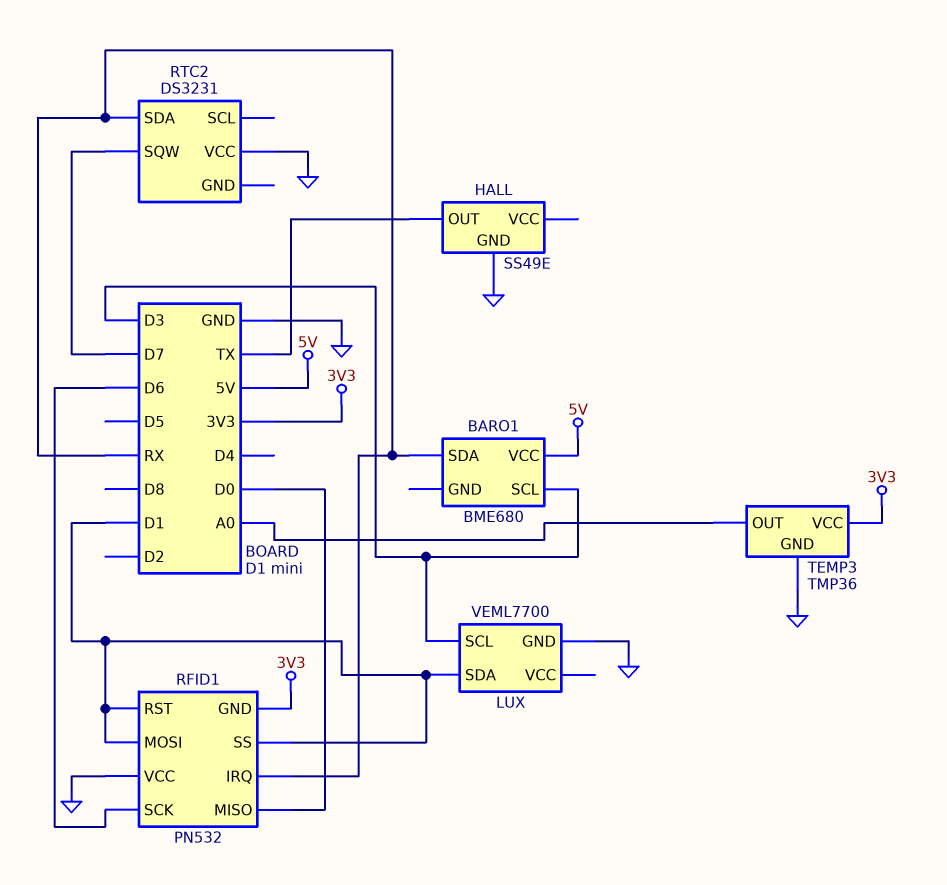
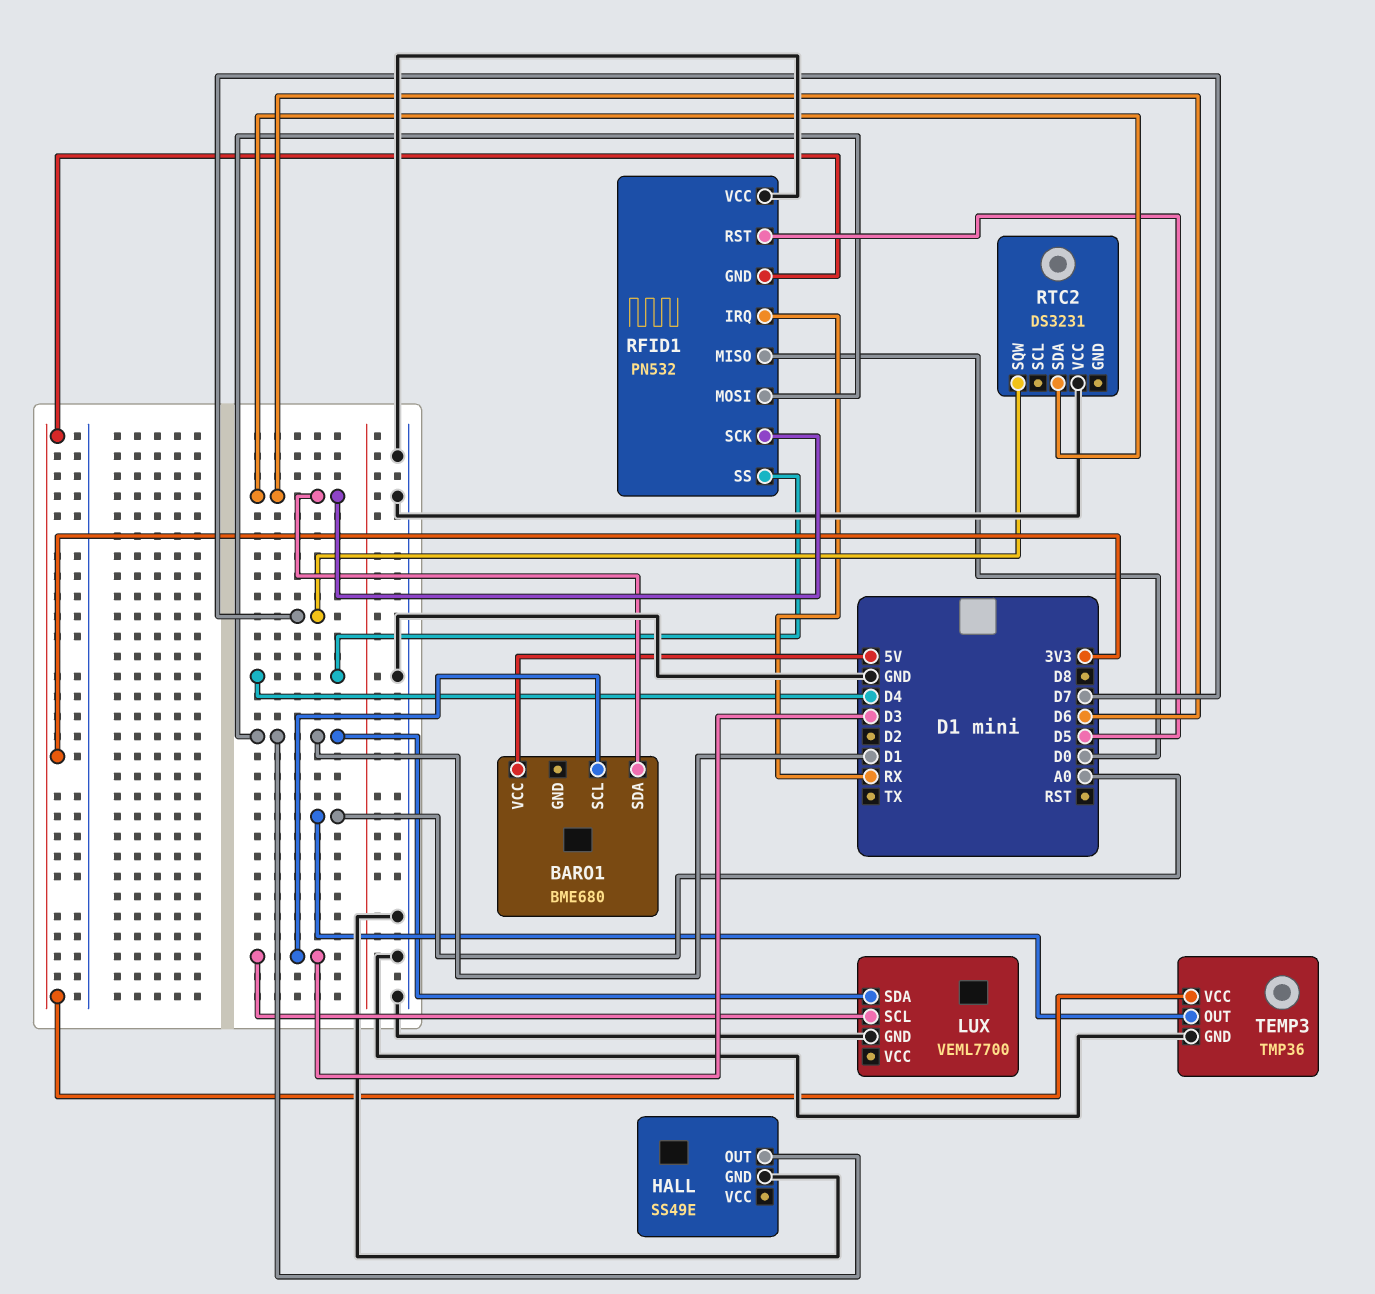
BARO1 pin SDA: RX -> D6
HALL pin OUT: TX -> D1
RFID1 pin RST: D1 -> D5
RFID1 pin SS: D1 -> D4
RTC2 pin SDA: RX -> D6

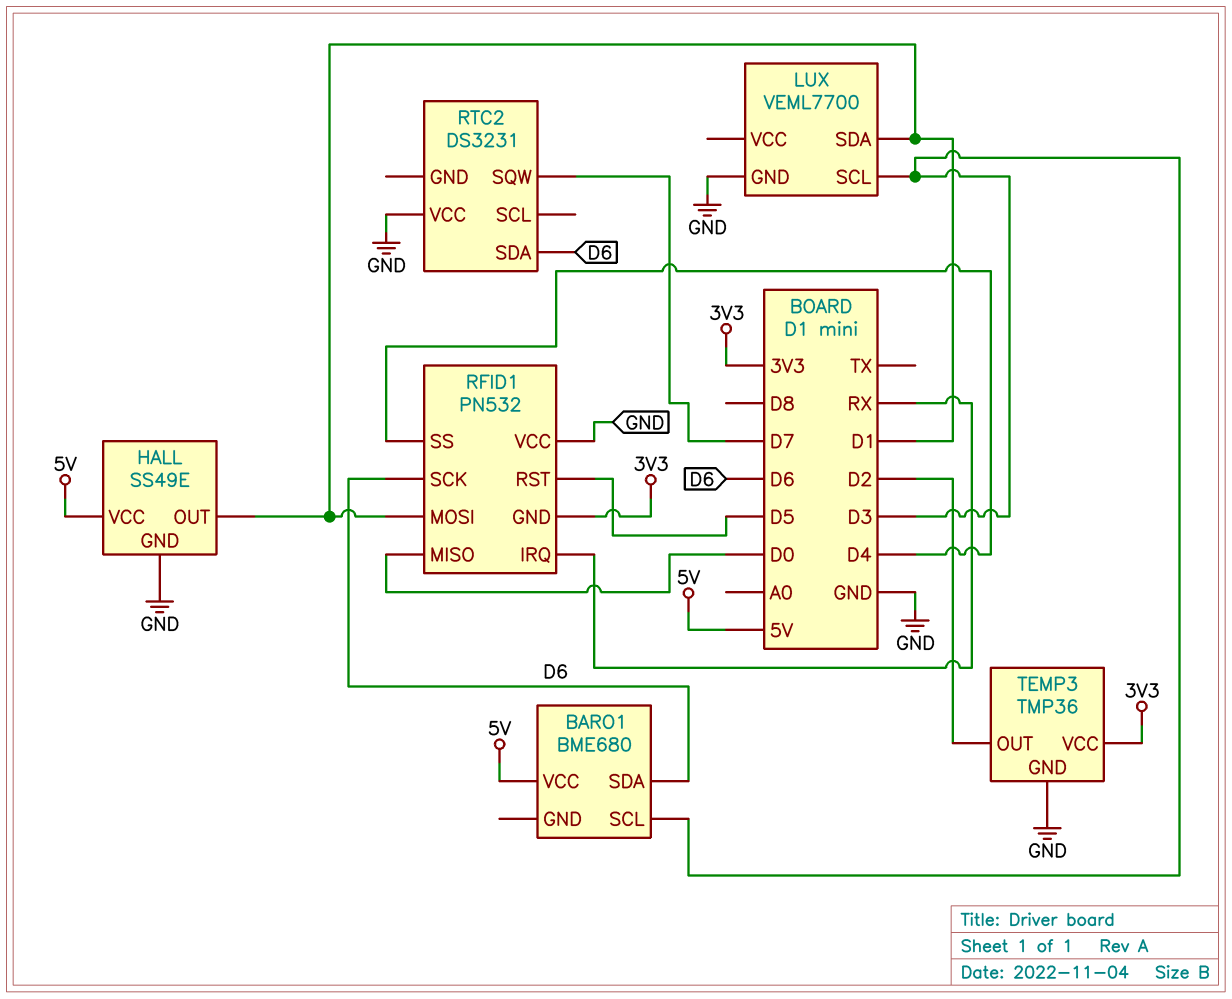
HALL pin VCC: none -> 5V
TEMP3 pin OUT: A0 -> D2

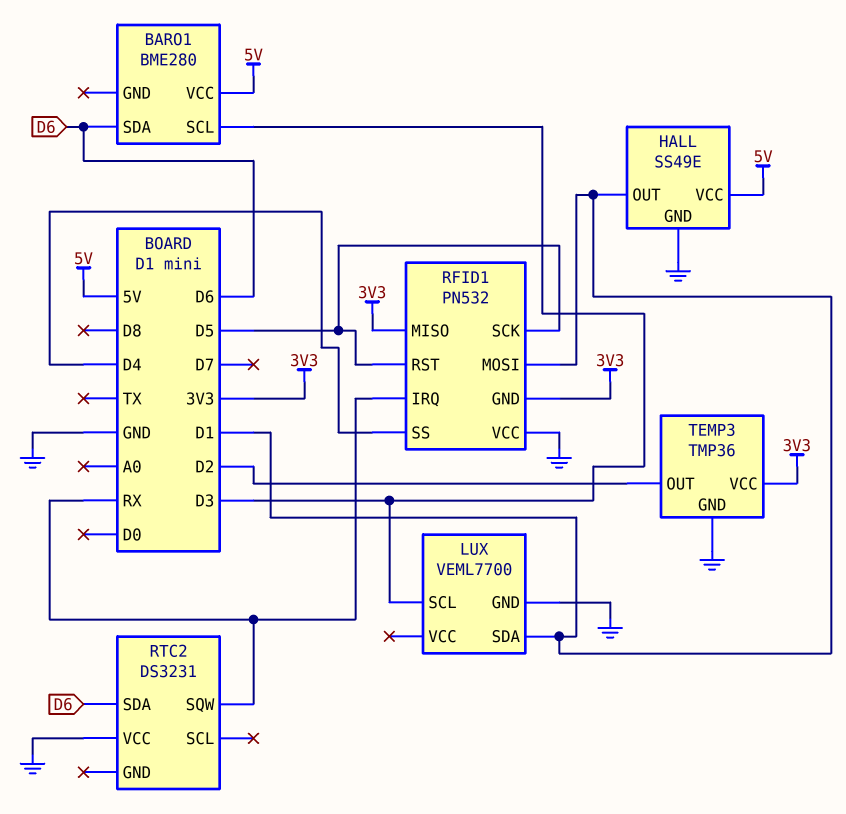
BARO1: BME680 -> BME280
RFID1 pin MISO: D0 -> 3V3
RFID1 pin SCK: D6 -> D5
RTC2 pin SQW: D7 -> RX

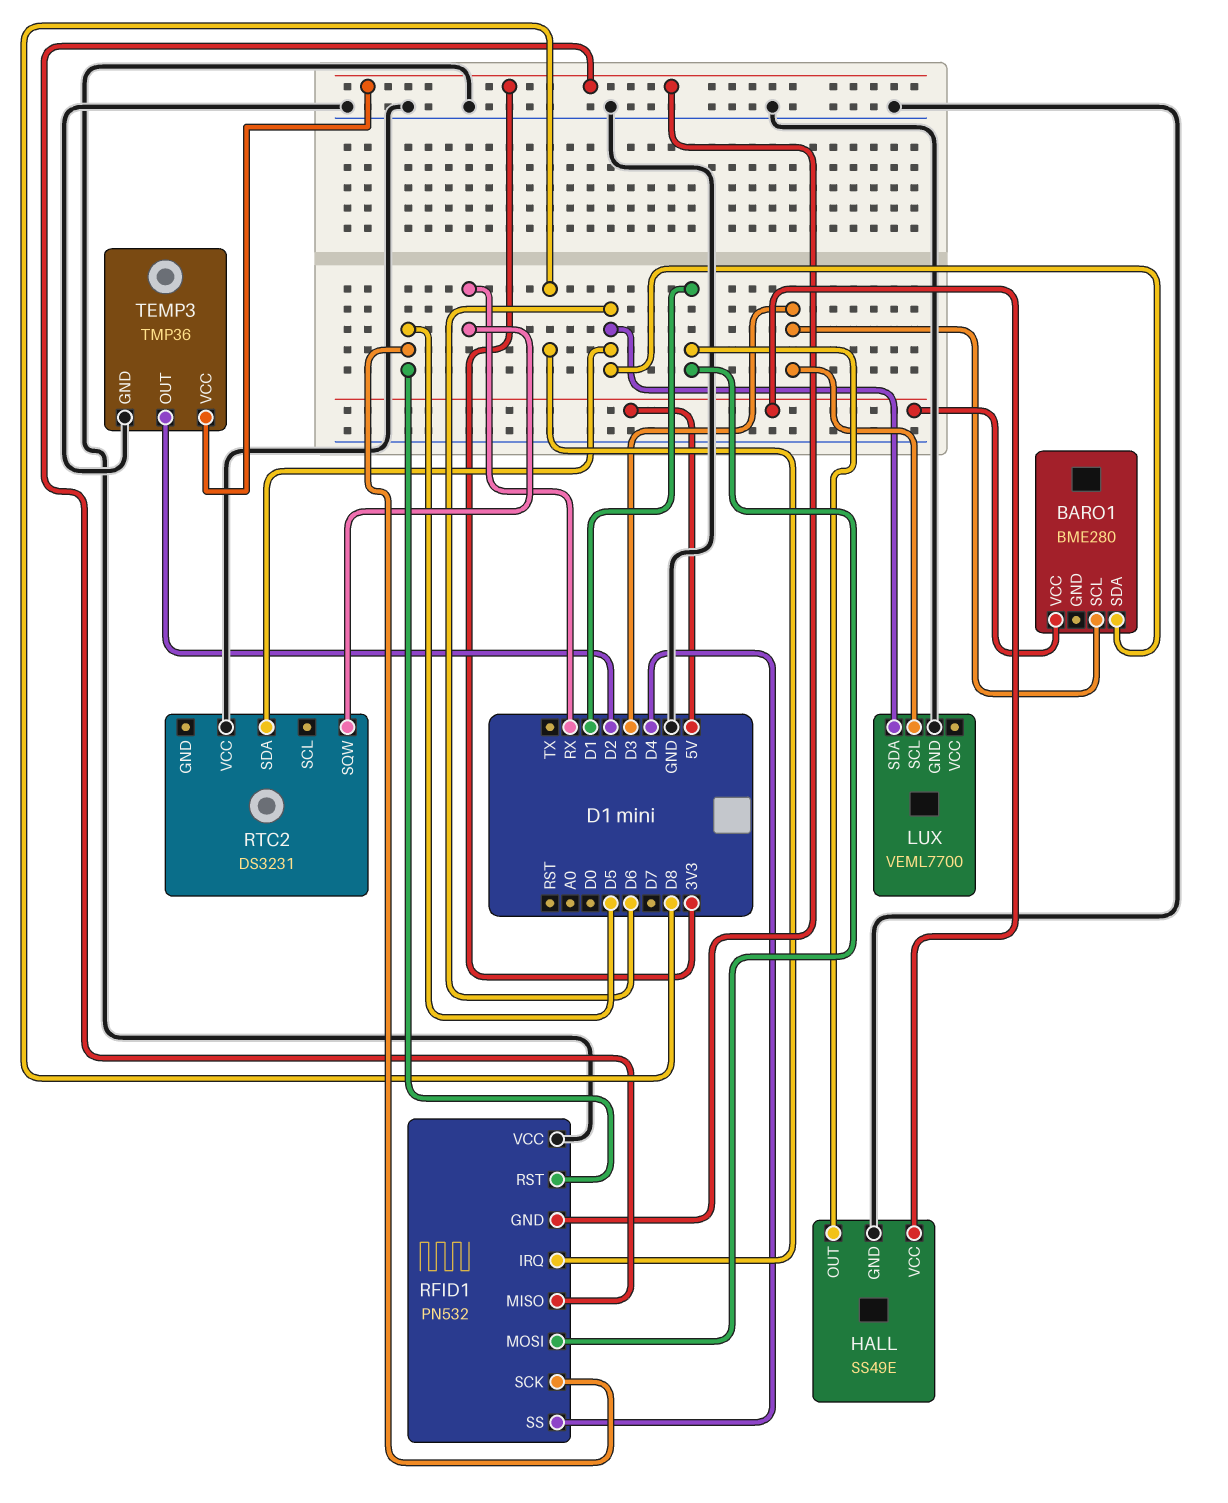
LUX pin SDA: D1 -> D6
RFID1 pin IRQ: RX -> D8

